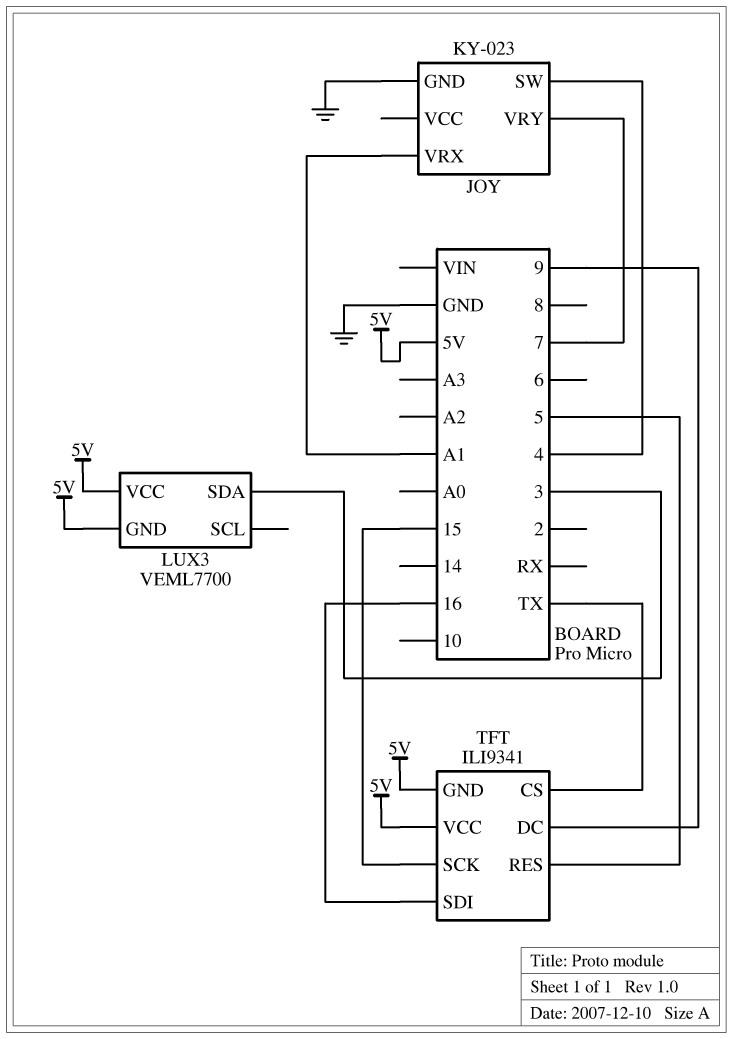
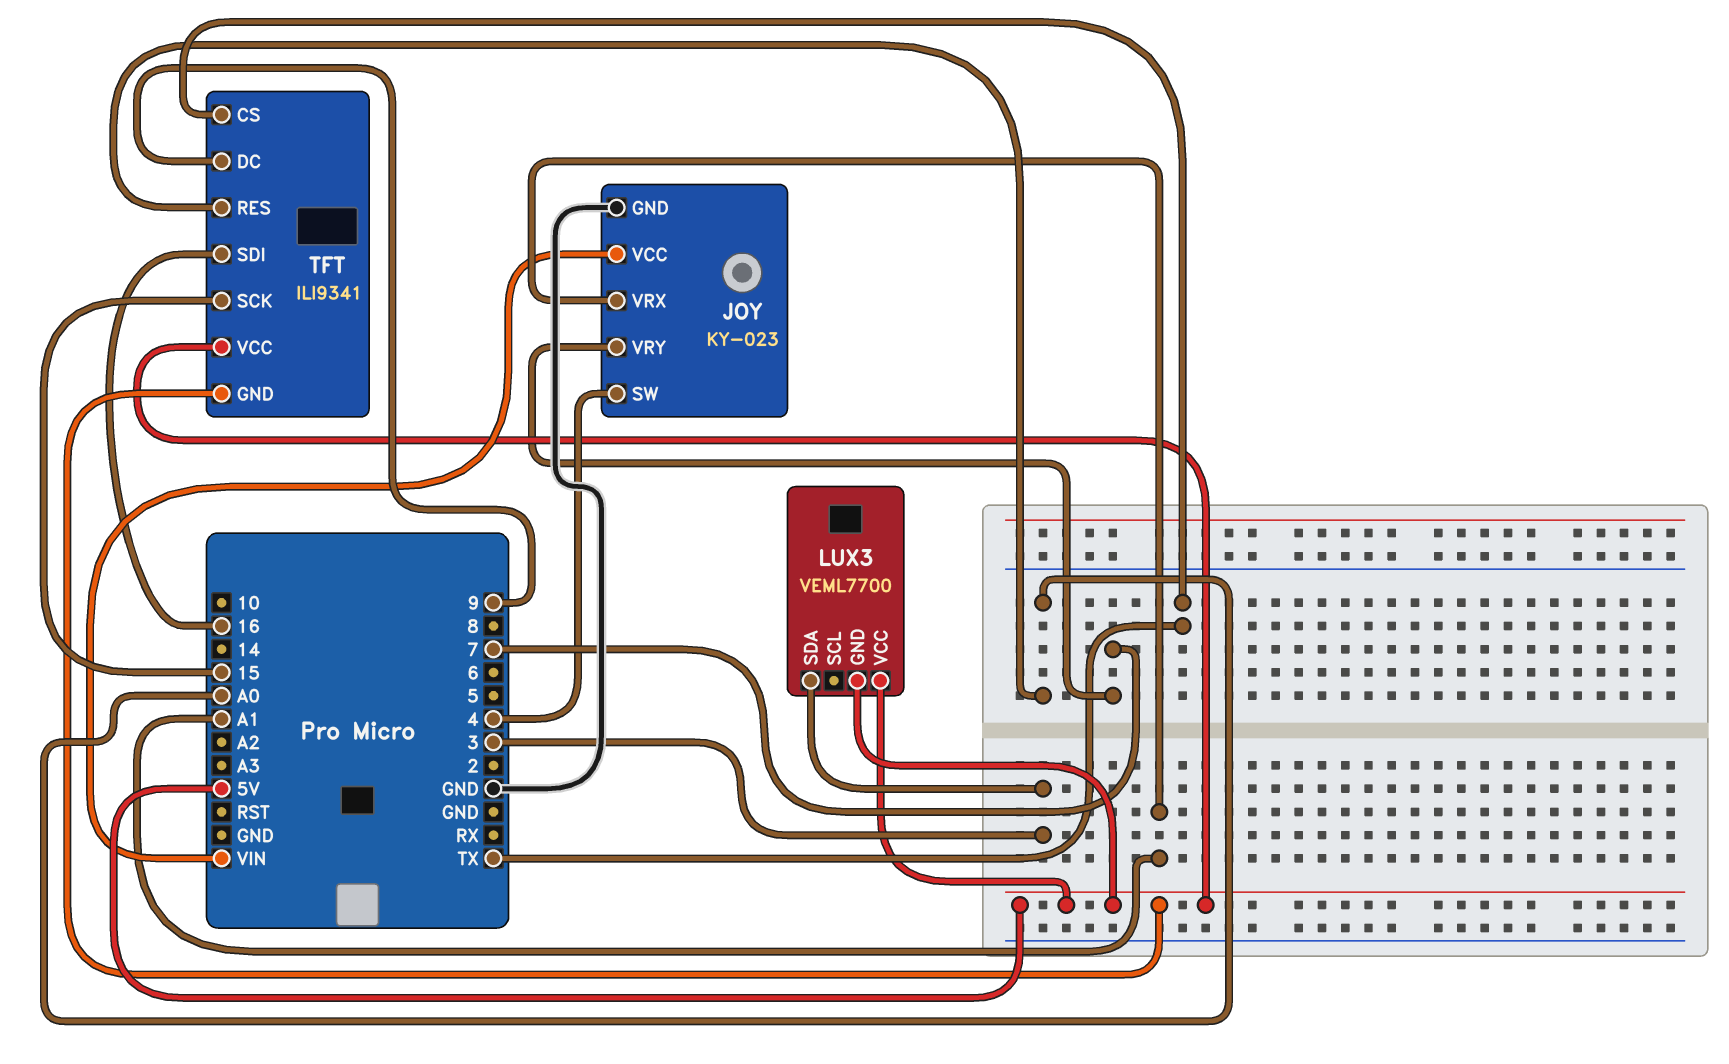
JOY pin VCC: none -> VIN
TFT pin RES: 5 -> A0

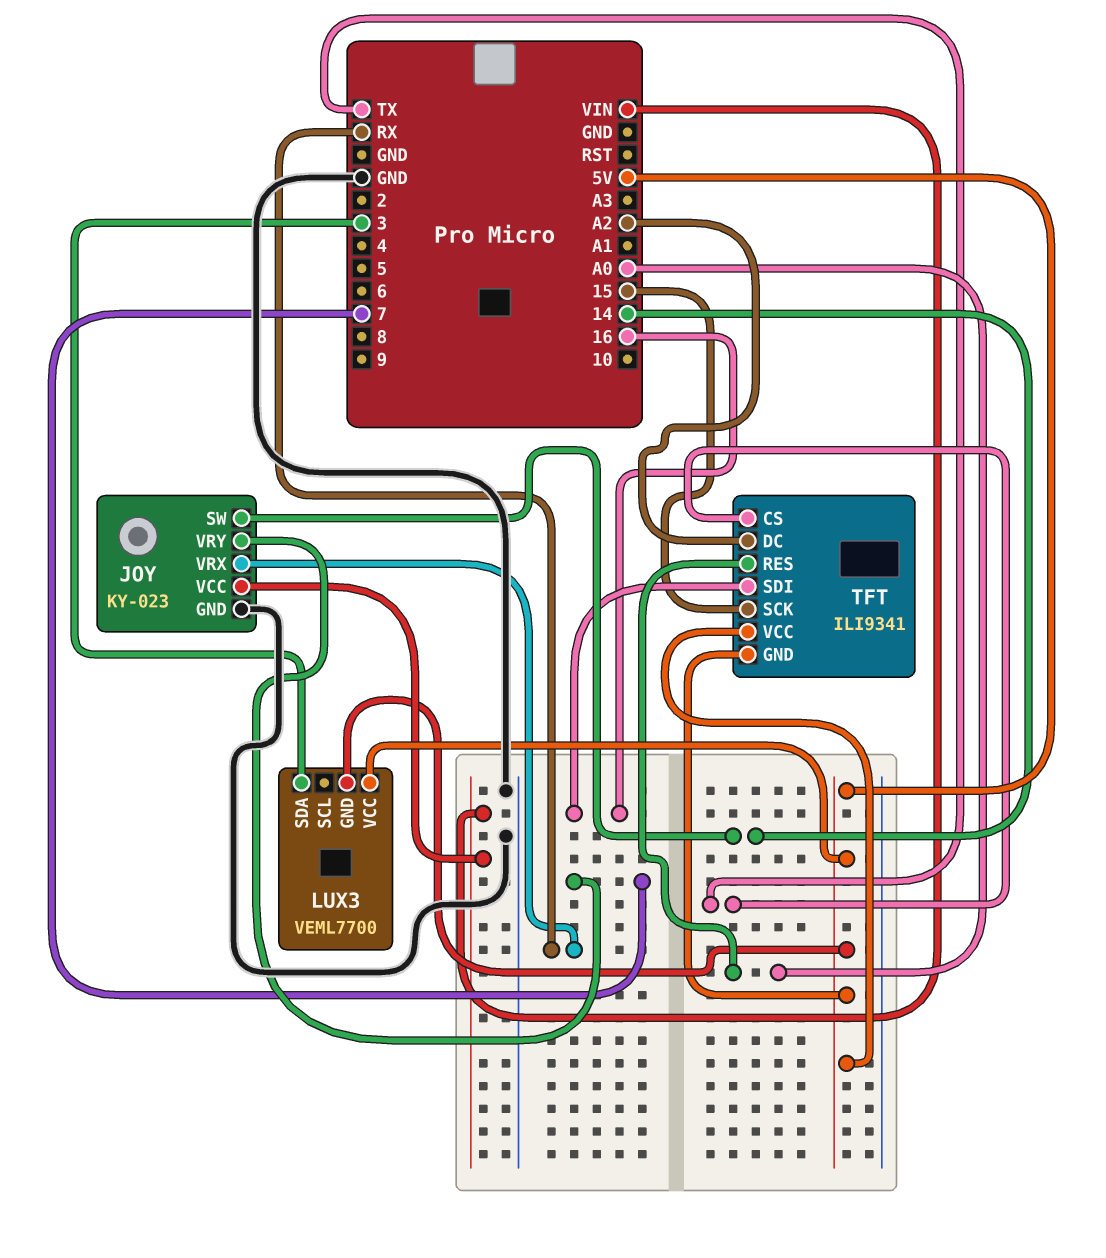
JOY pin SW: 4 -> 14
JOY pin VRX: A1 -> RX
TFT pin DC: 9 -> A2

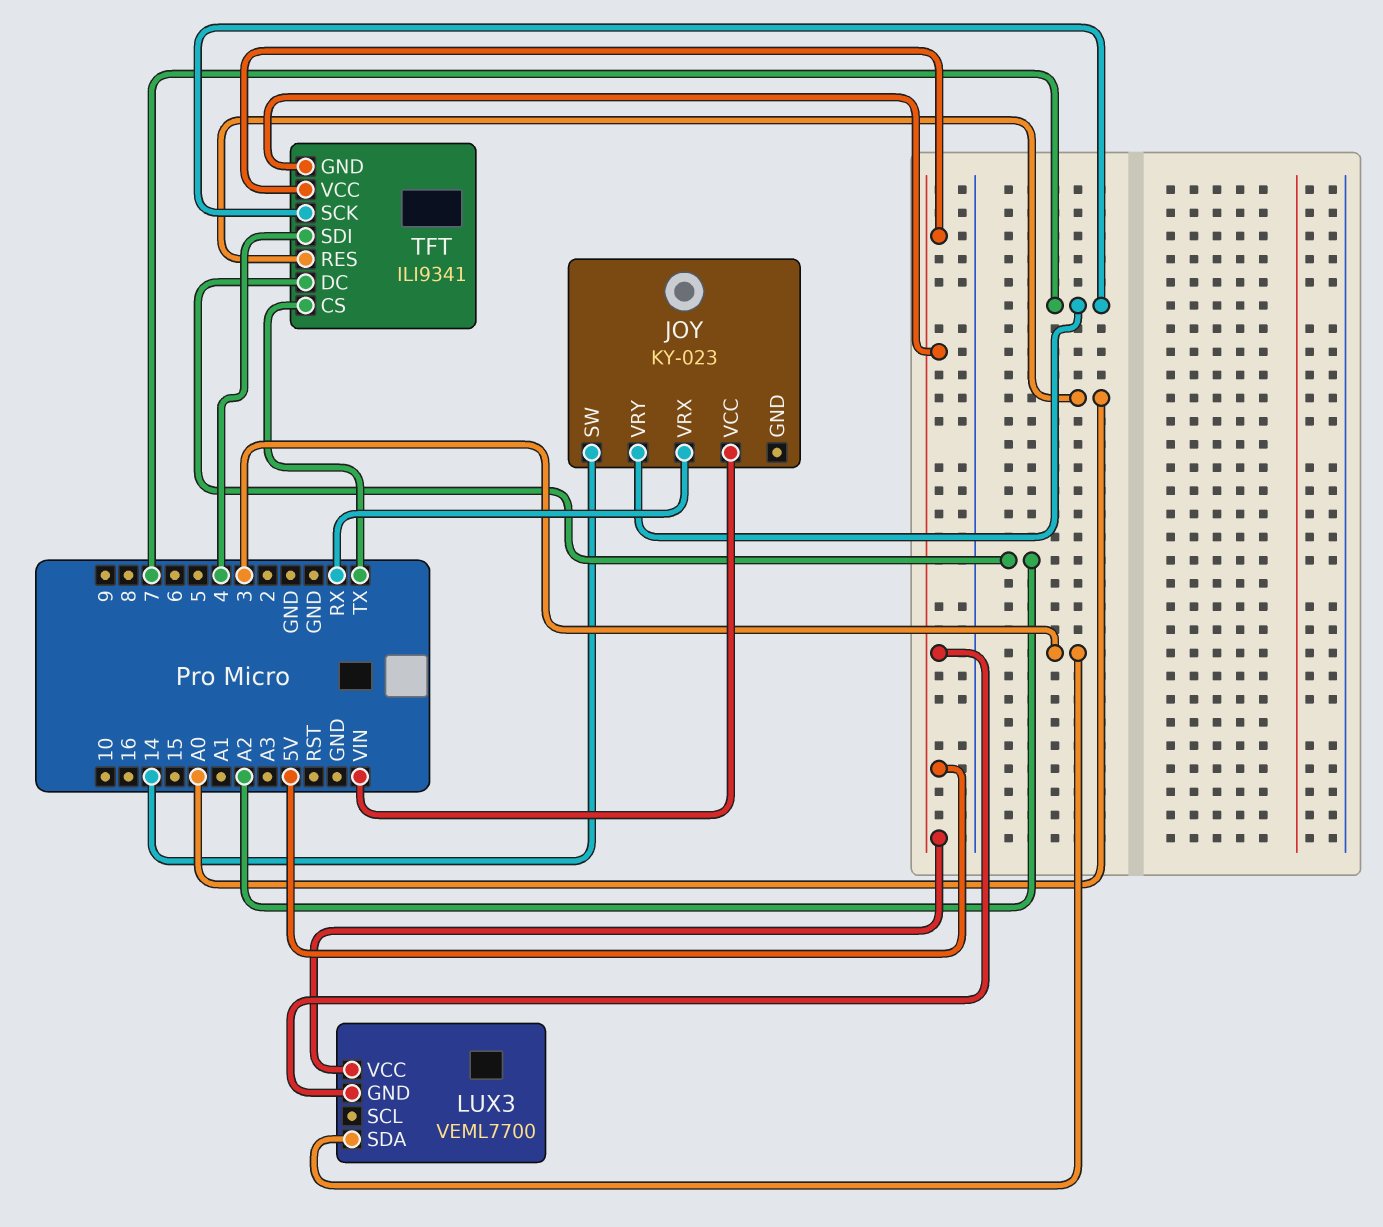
JOY pin GND: GND -> none
TFT pin SCK: 15 -> 7
TFT pin SDI: 16 -> 4

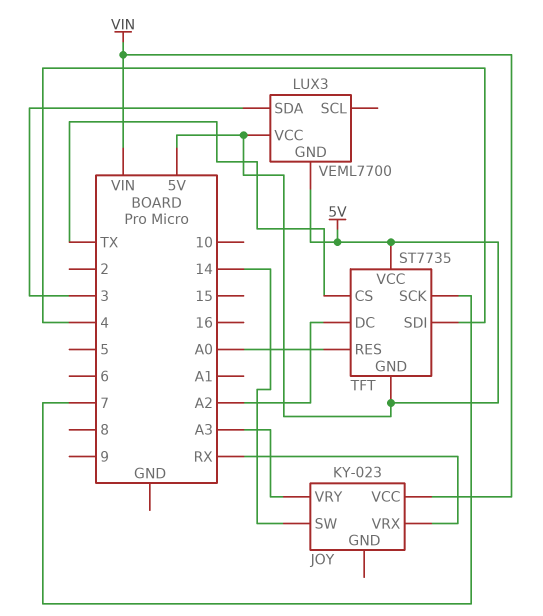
JOY pin VRY: 7 -> A3
TFT: ILI9341 -> ST7735

